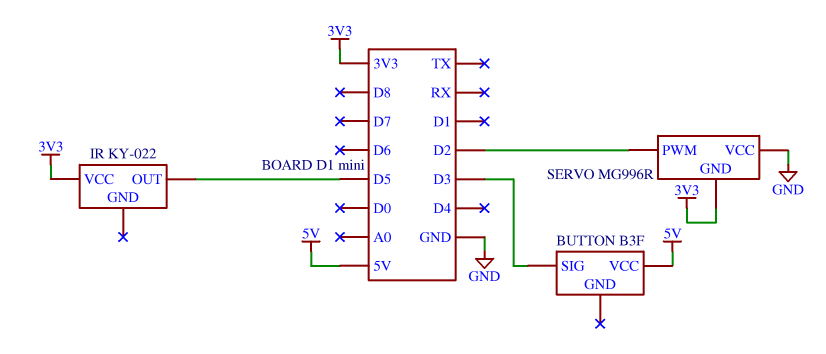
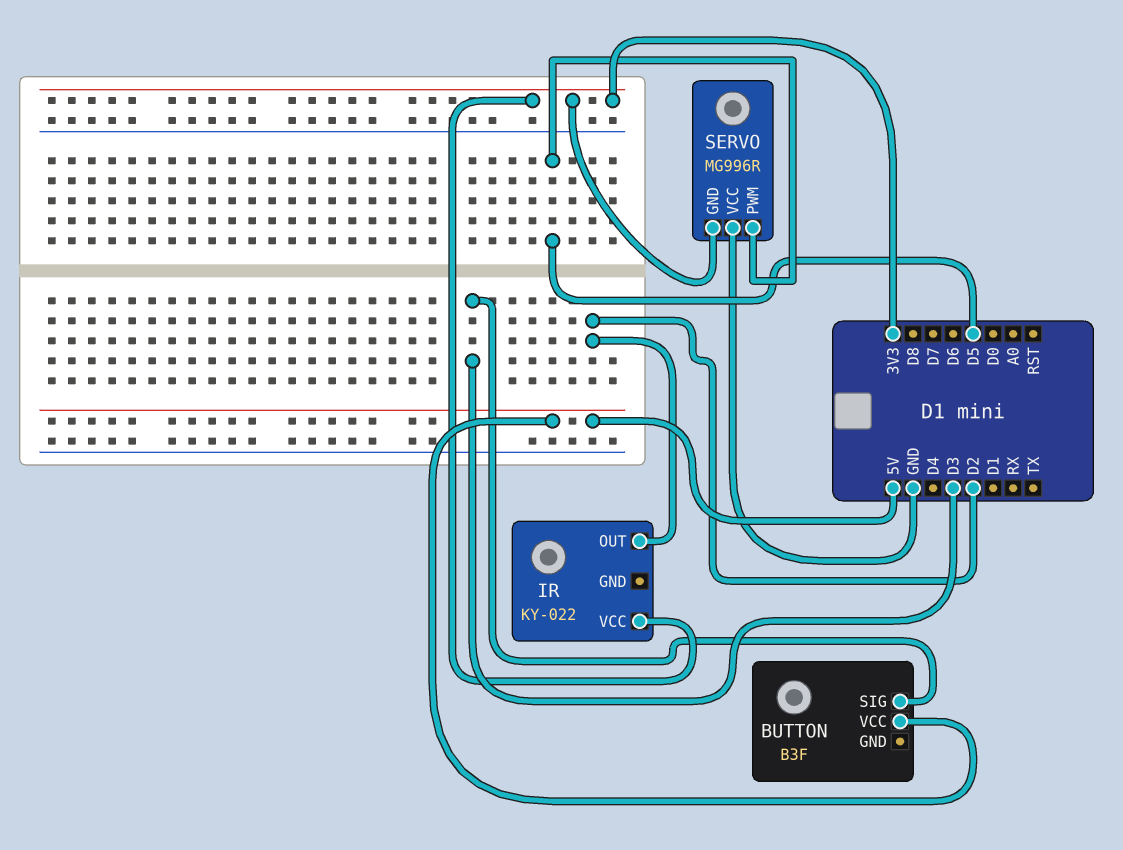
IR pin OUT: D5 -> D2
SERVO pin PWM: D2 -> D5

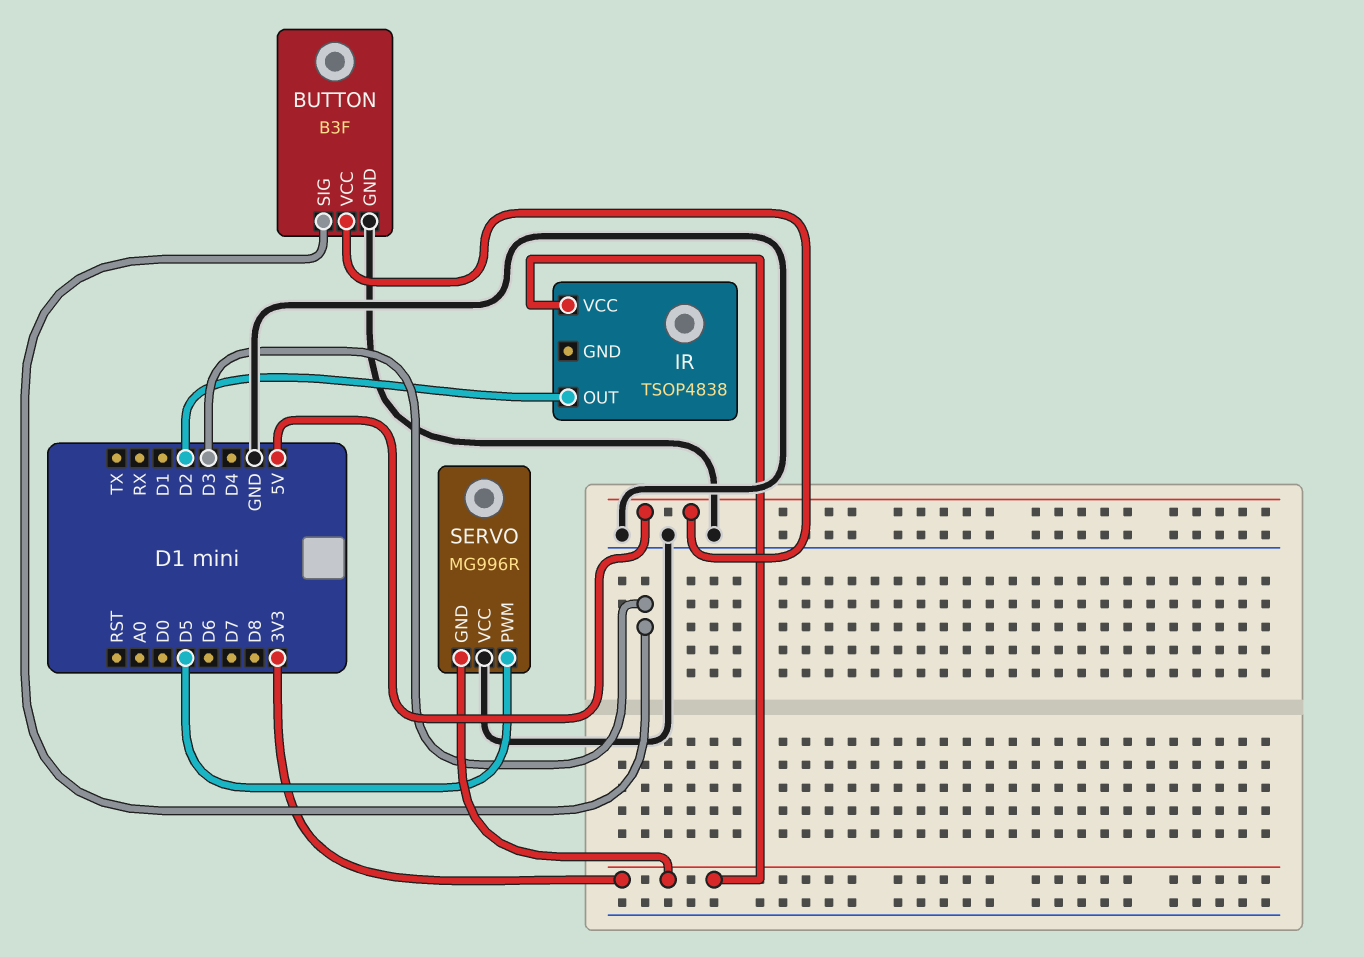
BUTTON pin GND: none -> GND
IR: KY-022 -> TSOP4838

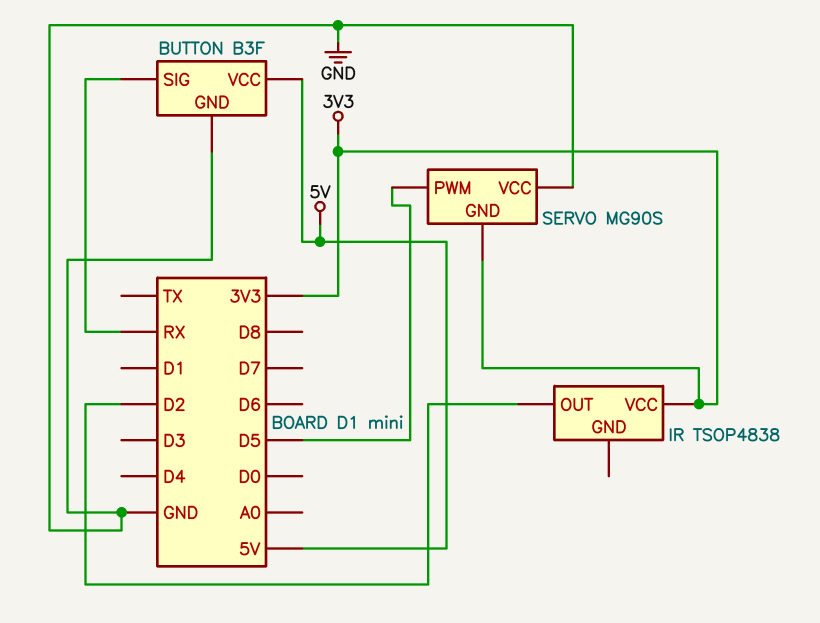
BUTTON pin SIG: D3 -> RX
SERVO: MG996R -> MG90S

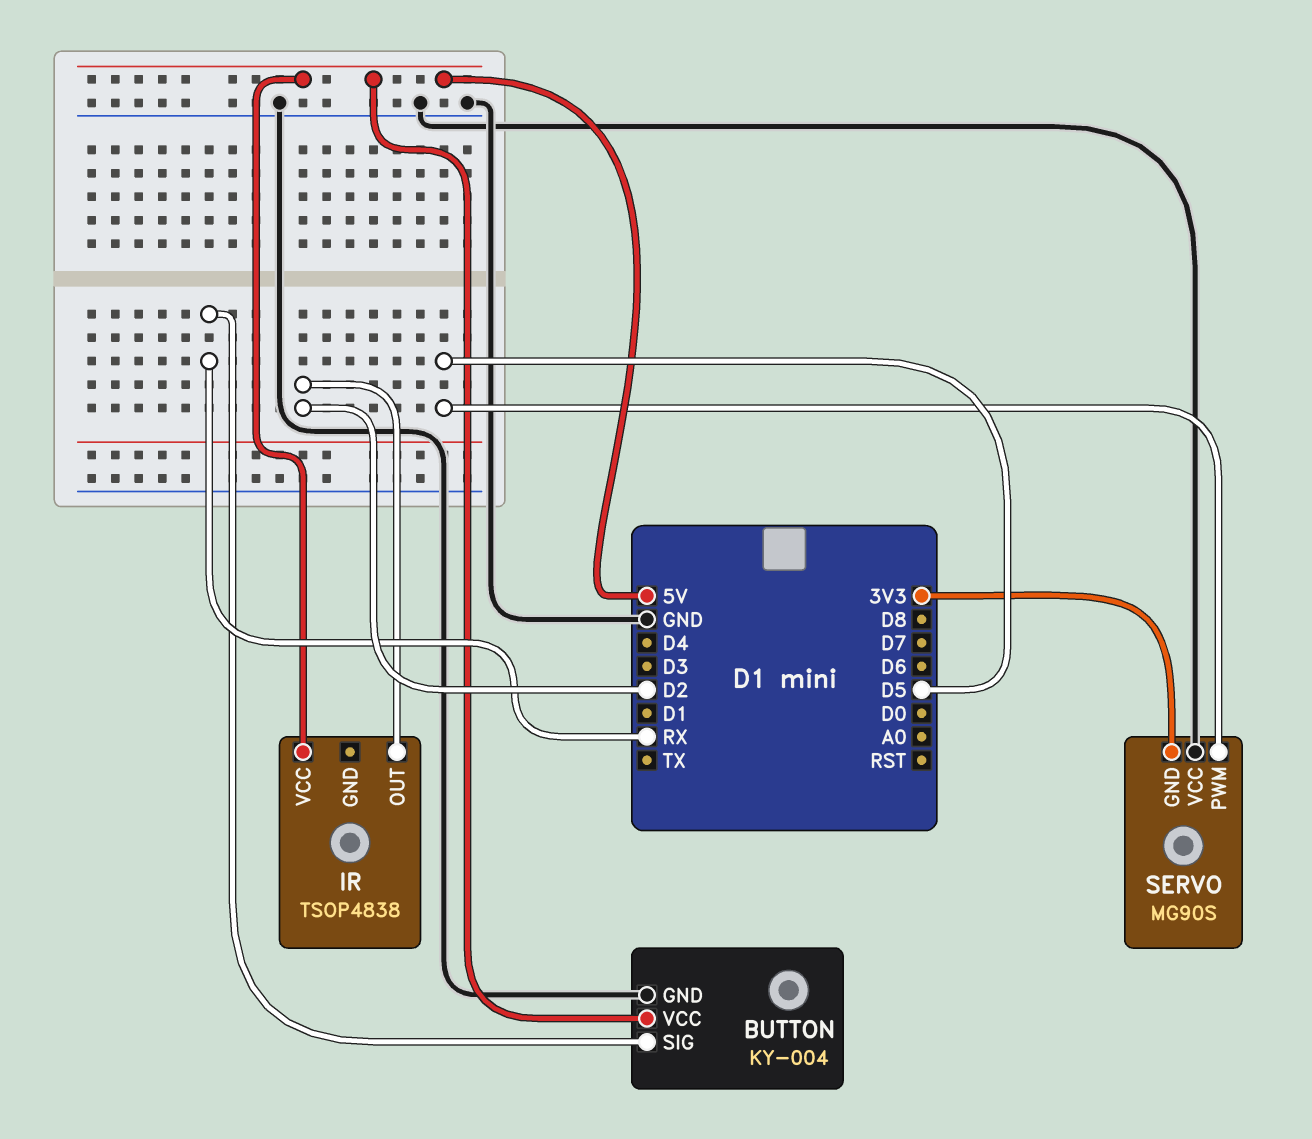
BUTTON: B3F -> KY-004
IR pin VCC: 3V3 -> 5V

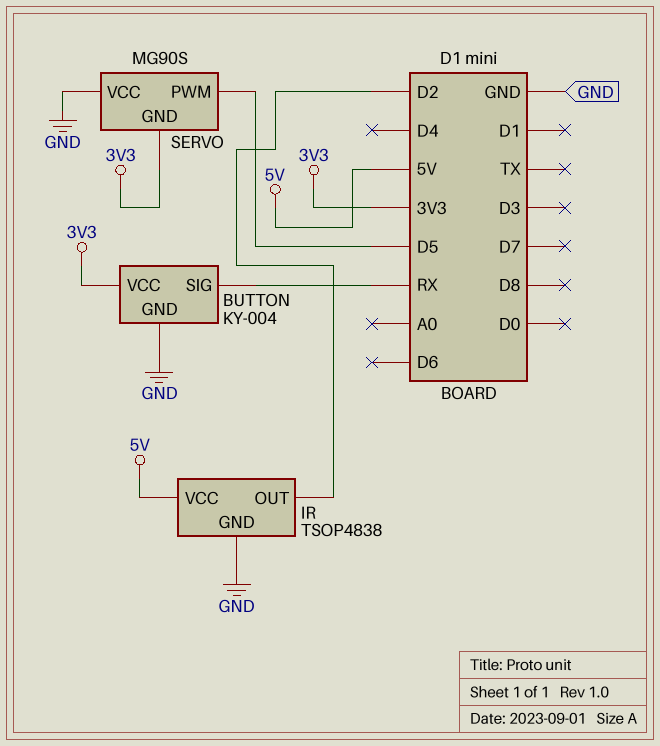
BUTTON pin VCC: 5V -> 3V3
IR pin GND: none -> GND

